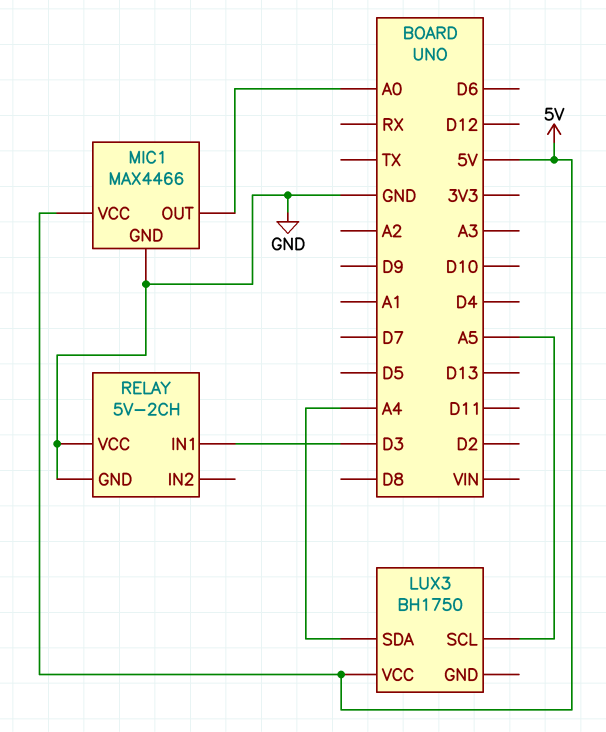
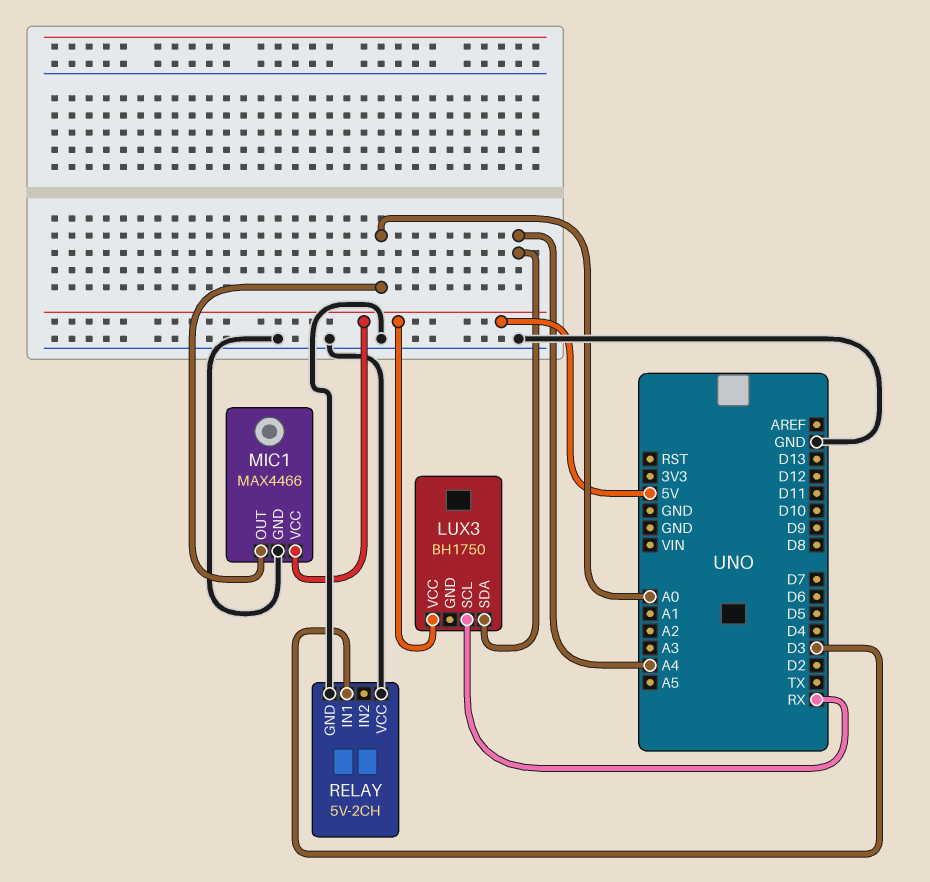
LUX3 pin SCL: A5 -> RX

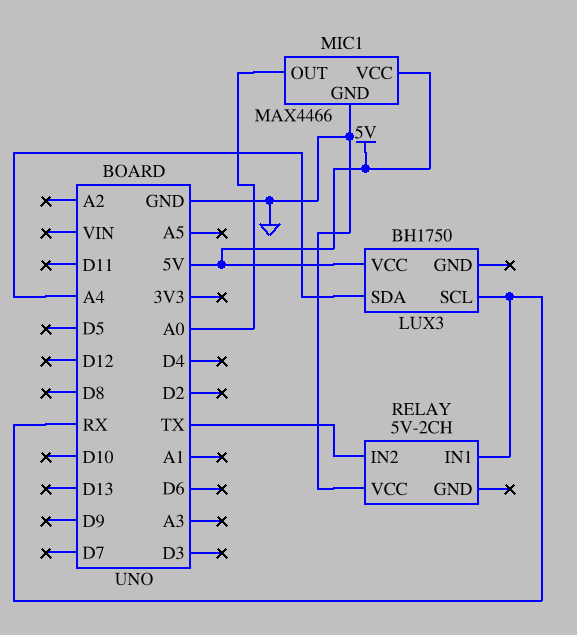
RELAY pin GND: GND -> none
RELAY pin IN1: D3 -> RX
RELAY pin IN2: none -> TX

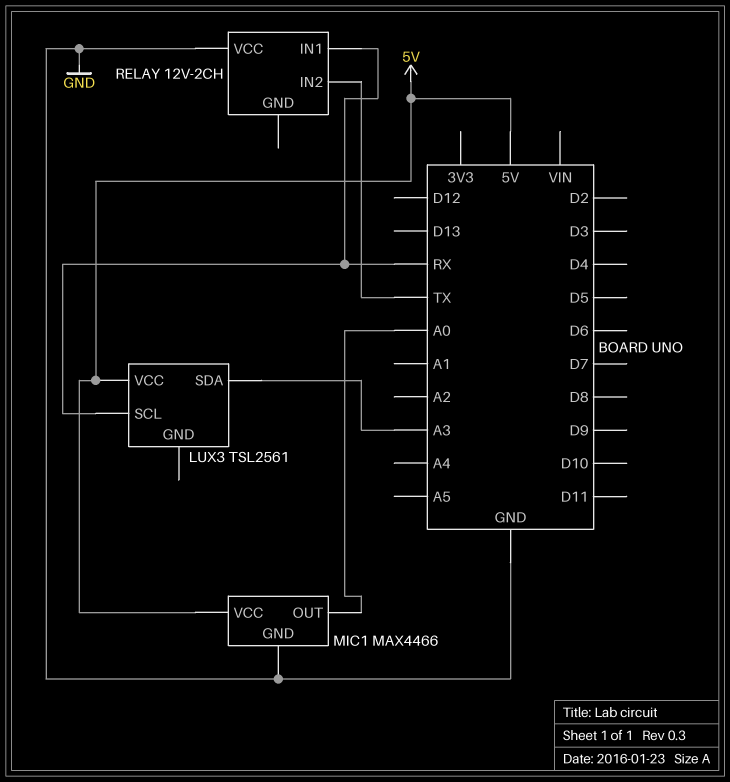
LUX3: BH1750 -> TSL2561
LUX3 pin SDA: A4 -> A3
RELAY: 5V-2CH -> 12V-2CH

